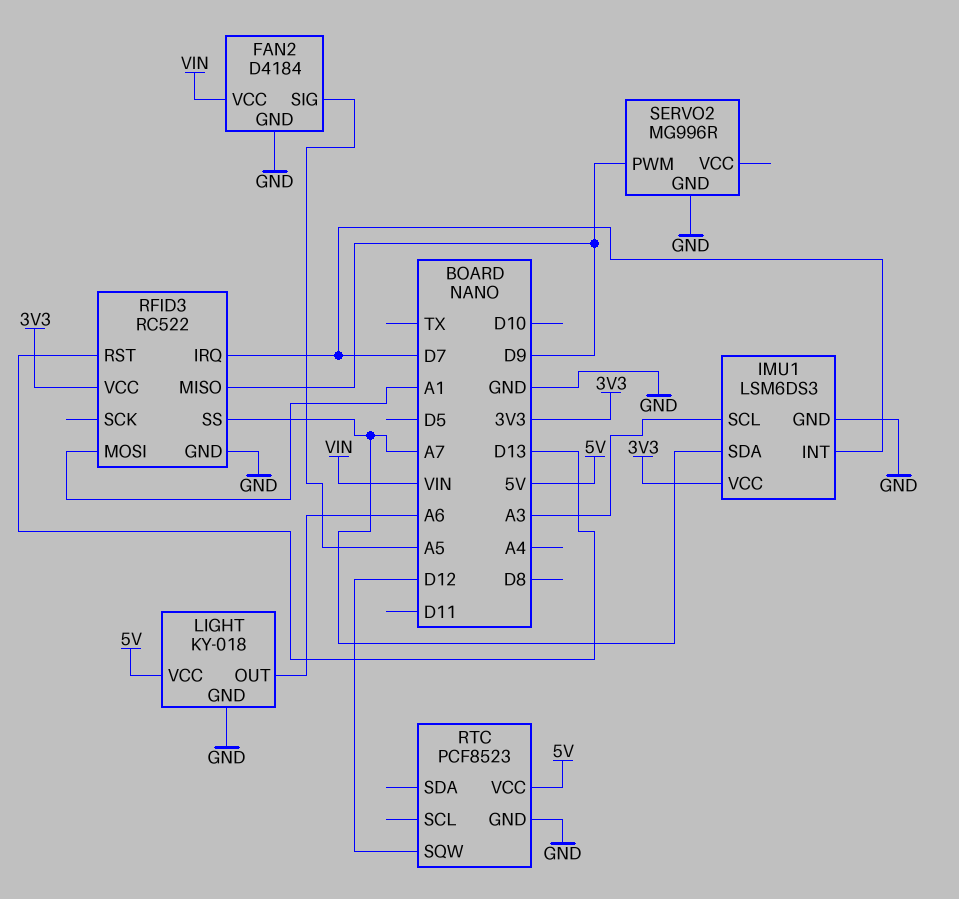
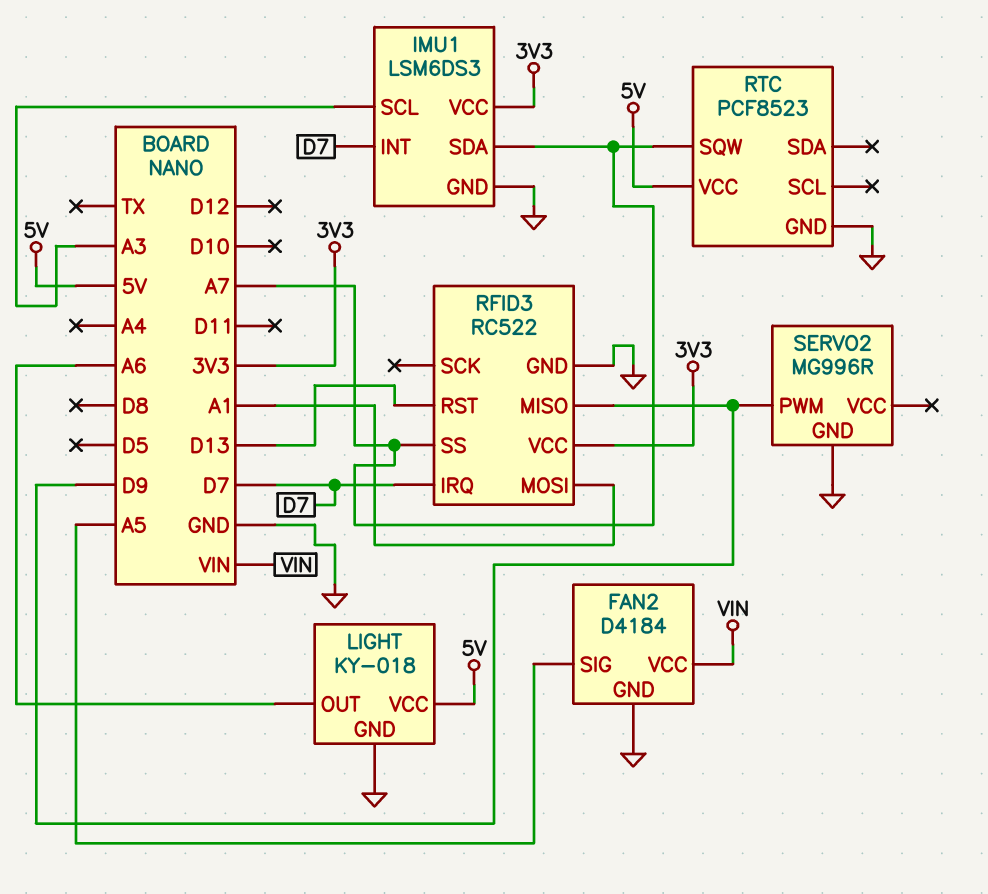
RTC pin SQW: D12 -> A7

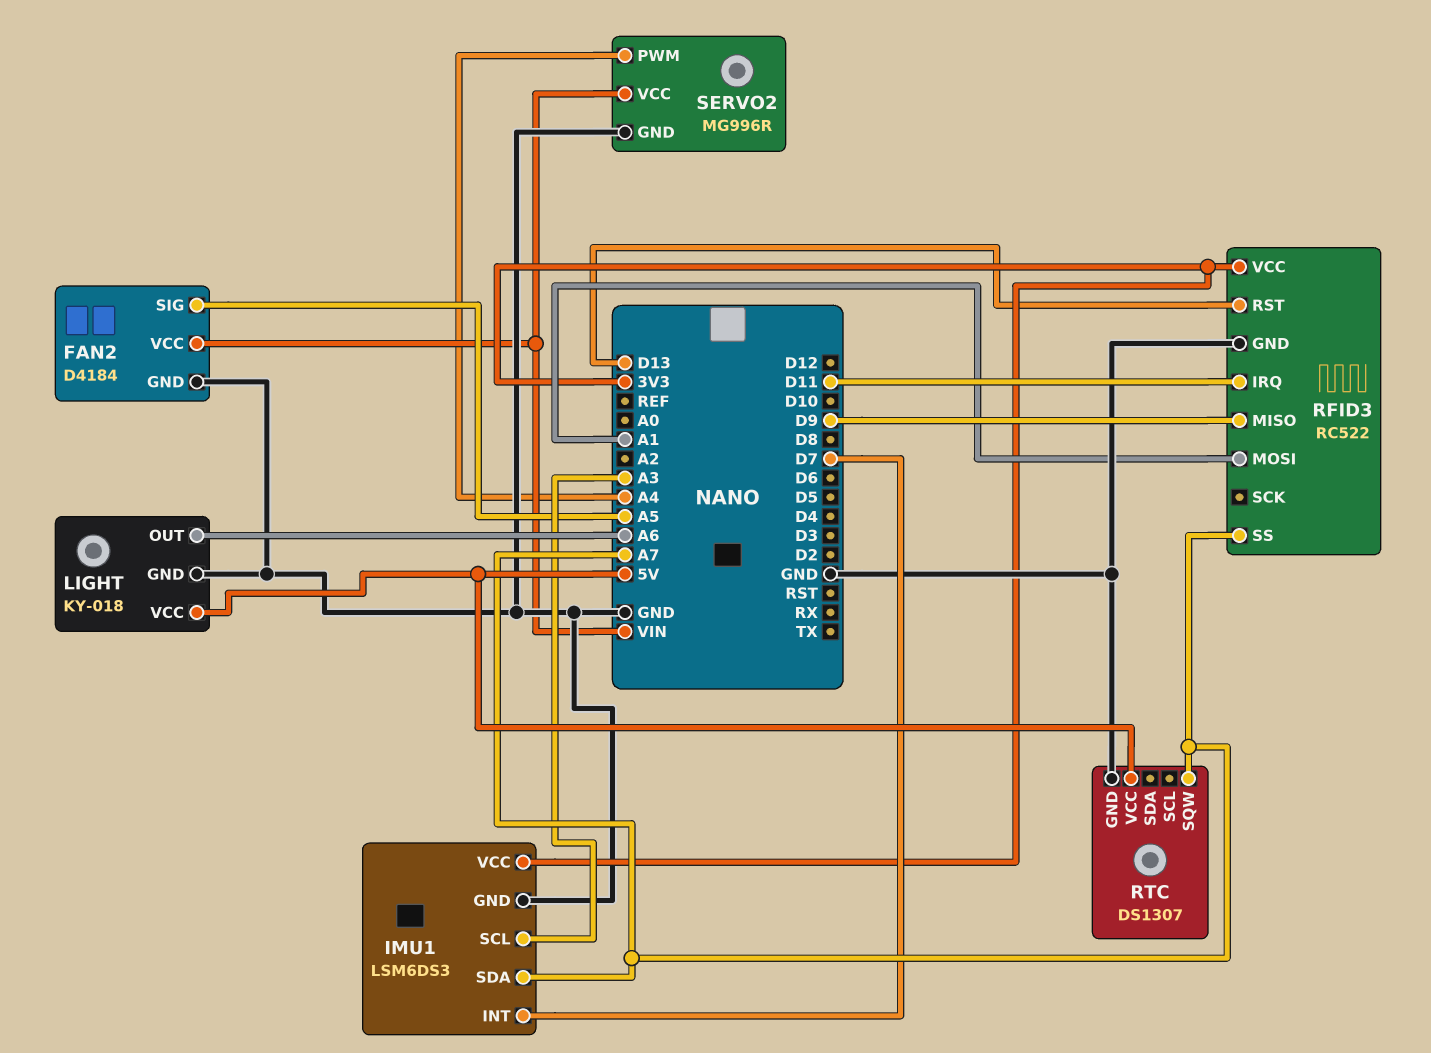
RFID3 pin IRQ: D7 -> D11
RTC: PCF8523 -> DS1307
SERVO2 pin PWM: D9 -> A4
SERVO2 pin VCC: none -> VIN

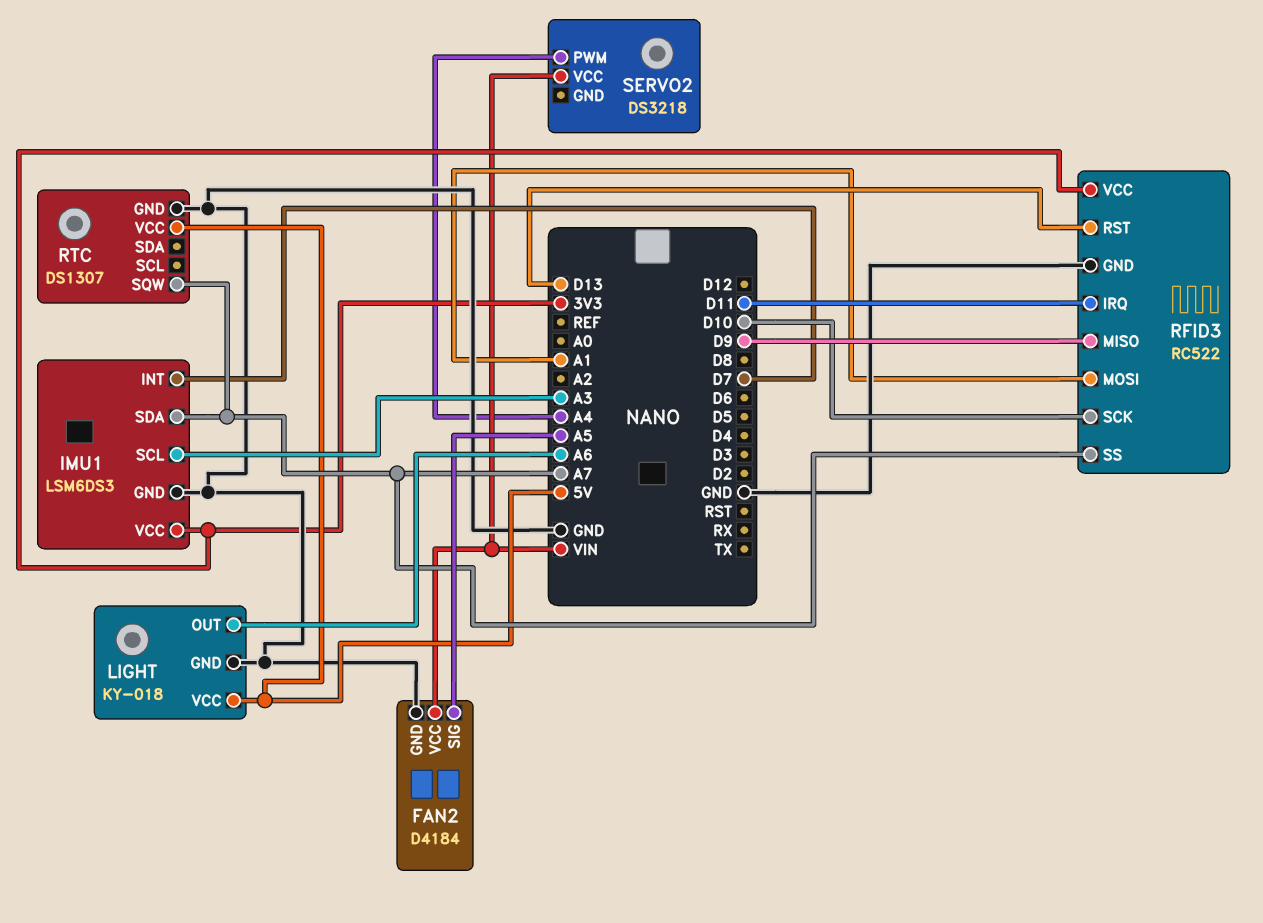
RFID3 pin SCK: none -> D10
SERVO2: MG996R -> DS3218
SERVO2 pin GND: GND -> none

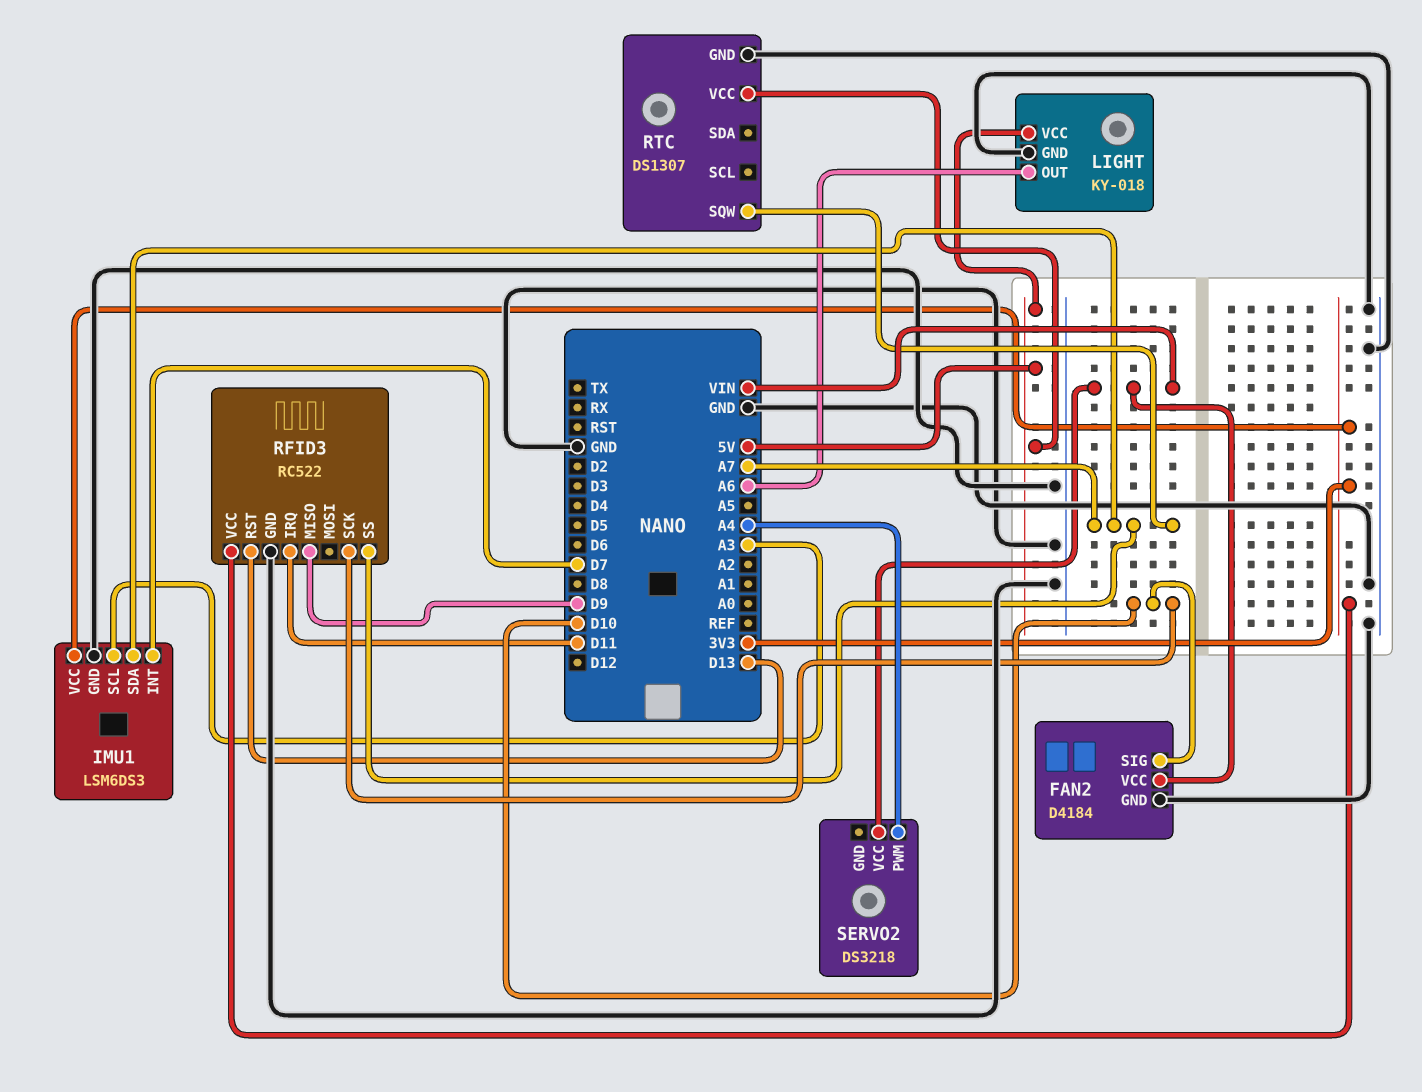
FAN2 pin SIG: A5 -> D10
RFID3 pin MOSI: A1 -> none

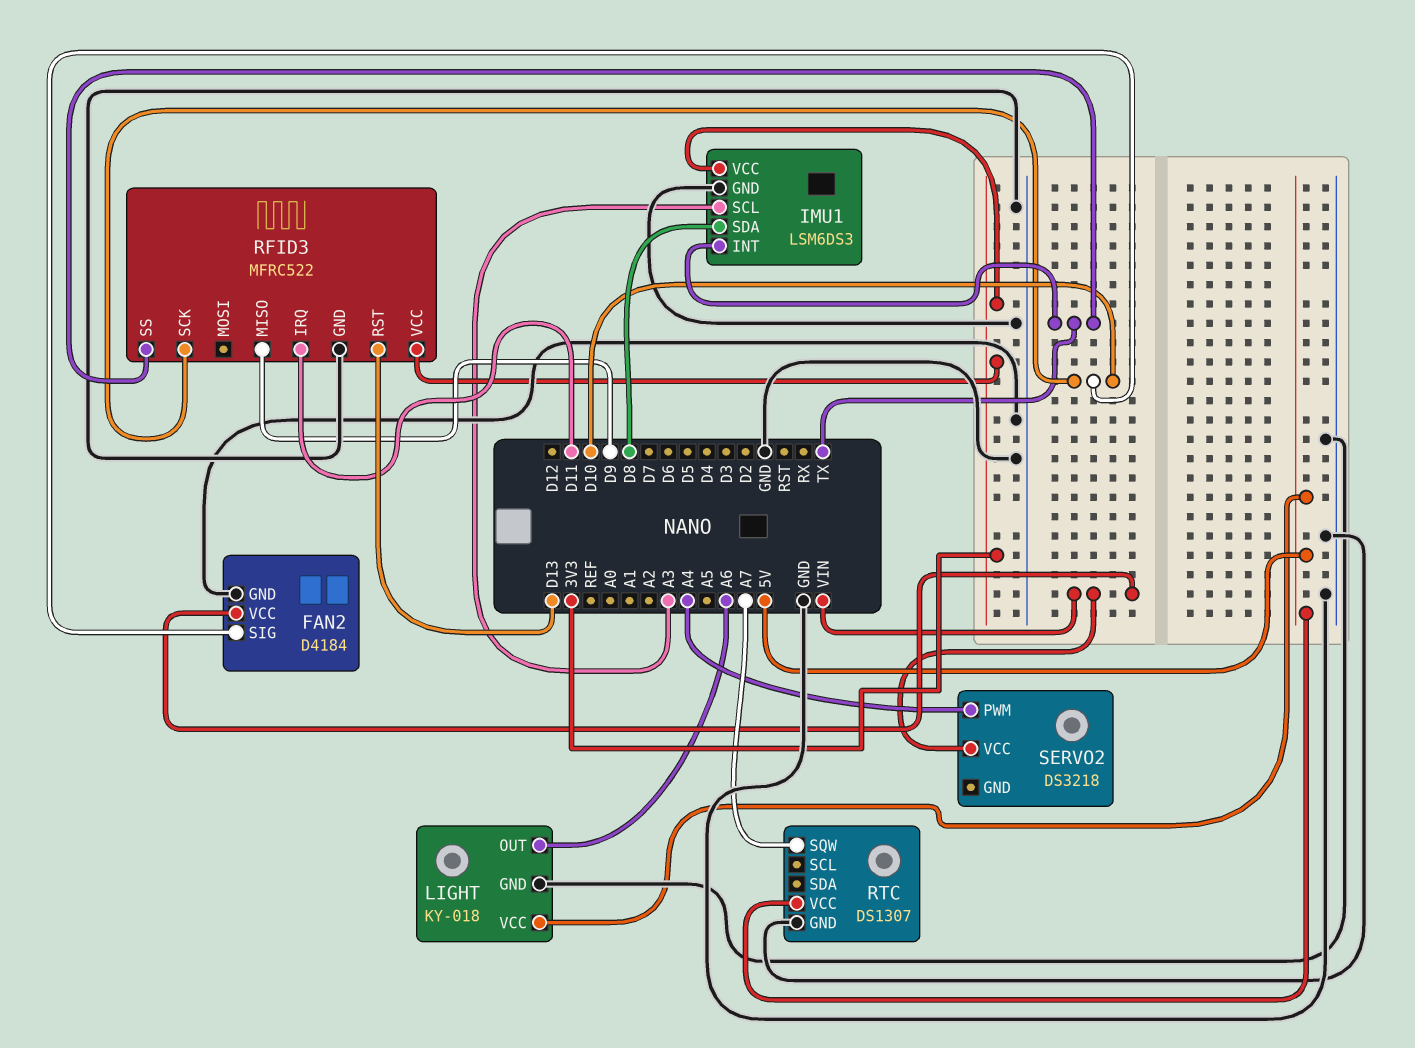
IMU1 pin INT: D7 -> TX
IMU1 pin SDA: A7 -> D8
RFID3: RC522 -> MFRC522
RFID3 pin SS: A7 -> TX

